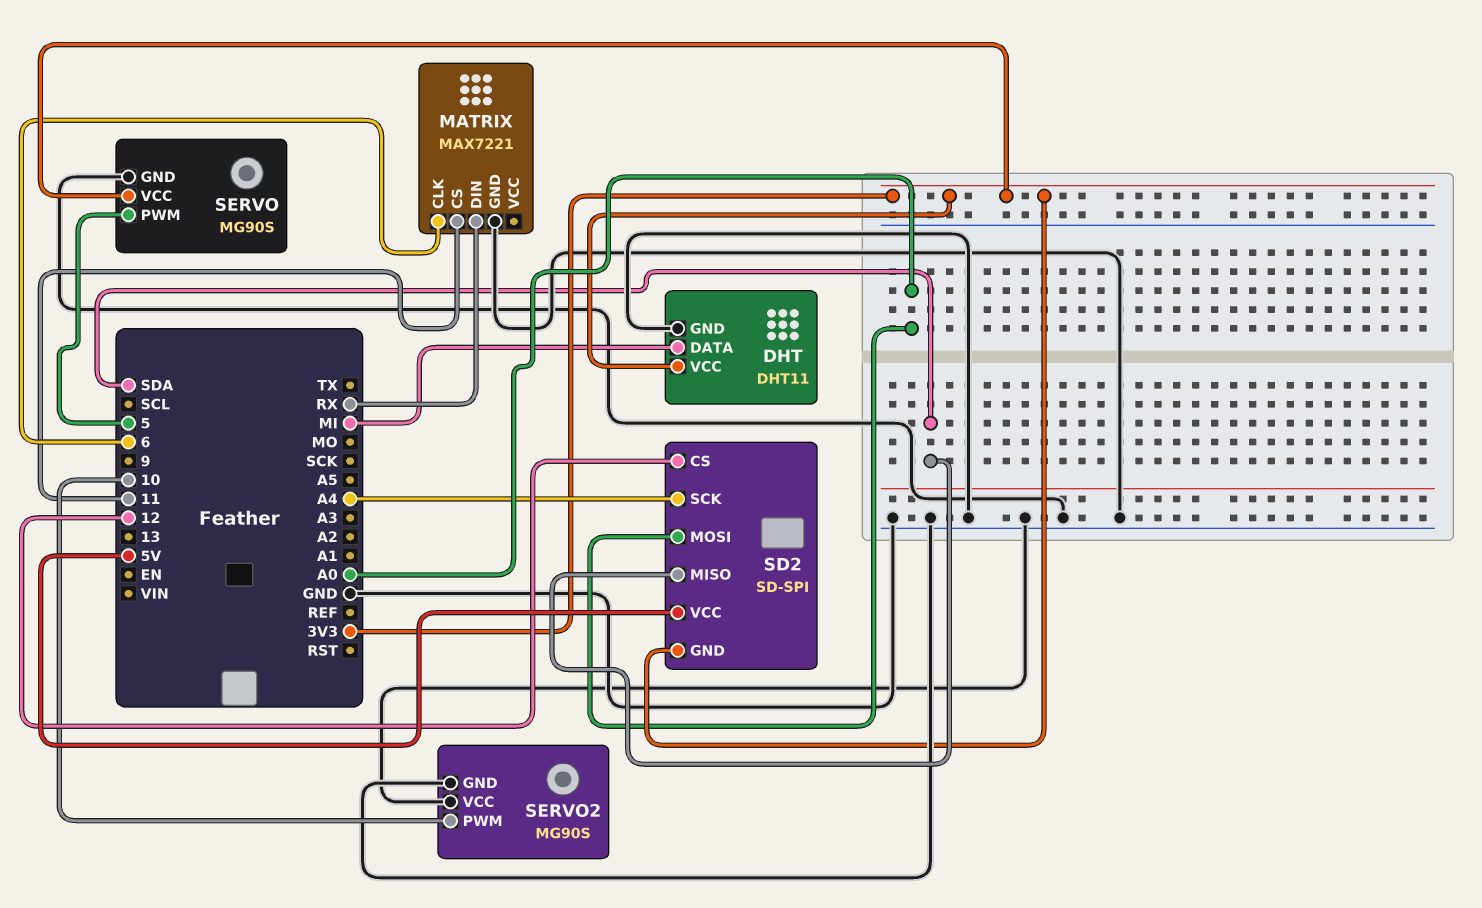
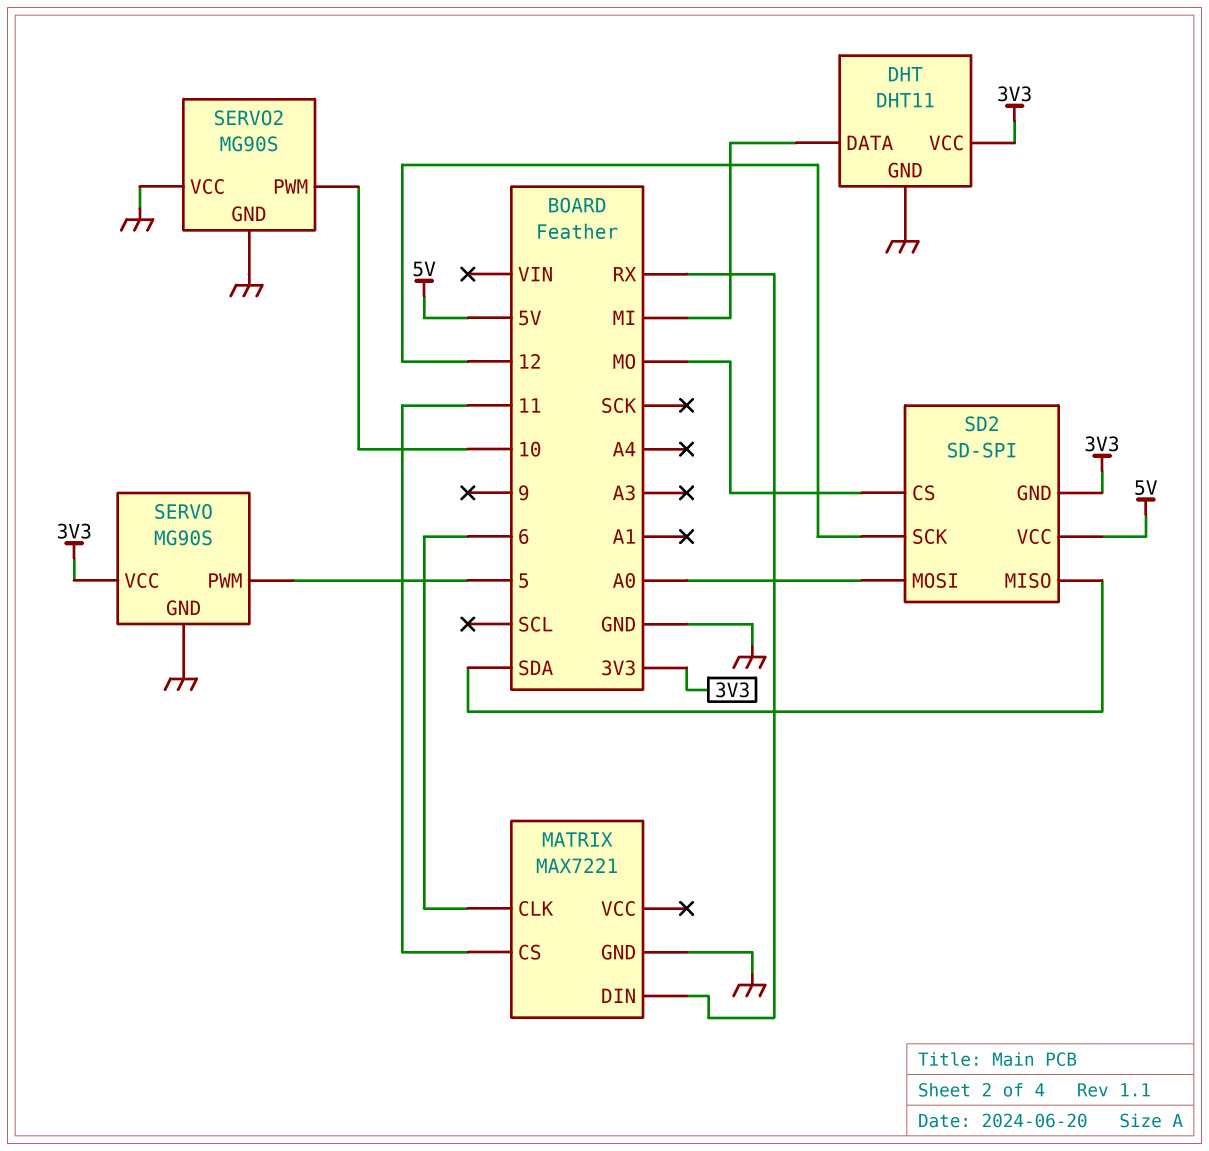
SD2 pin CS: 12 -> MO
SD2 pin SCK: A4 -> 12

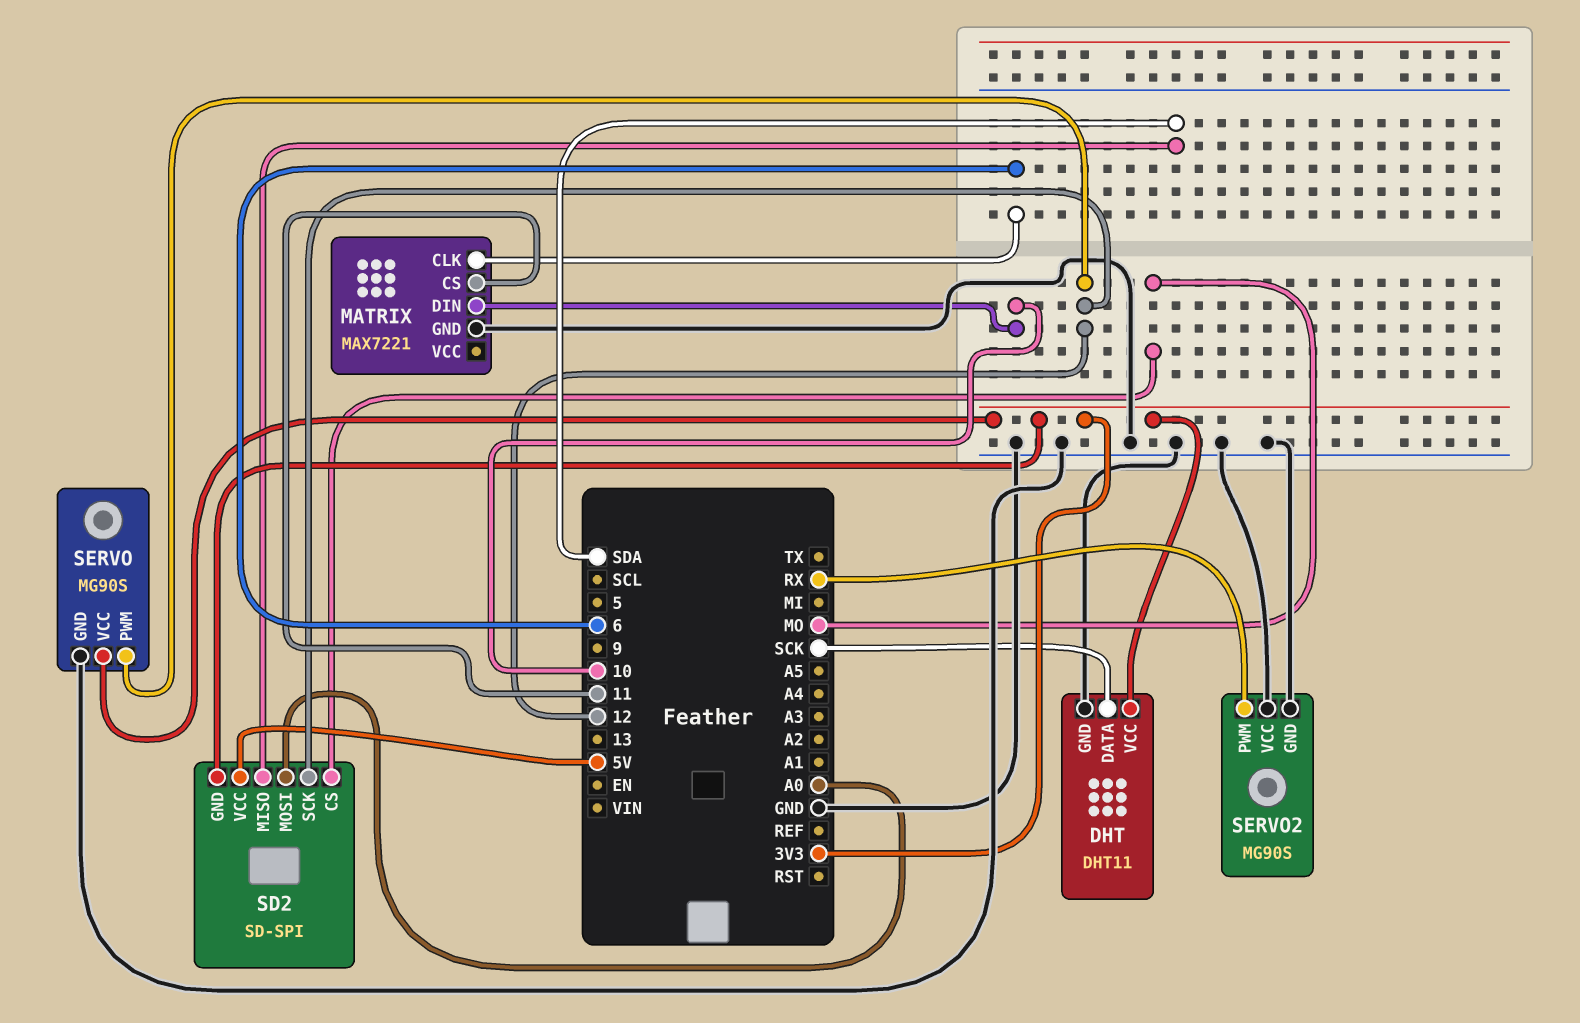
DHT pin DATA: MI -> SCK
MATRIX pin DIN: RX -> 10
SERVO pin PWM: 5 -> 12
SERVO2 pin PWM: 10 -> RX

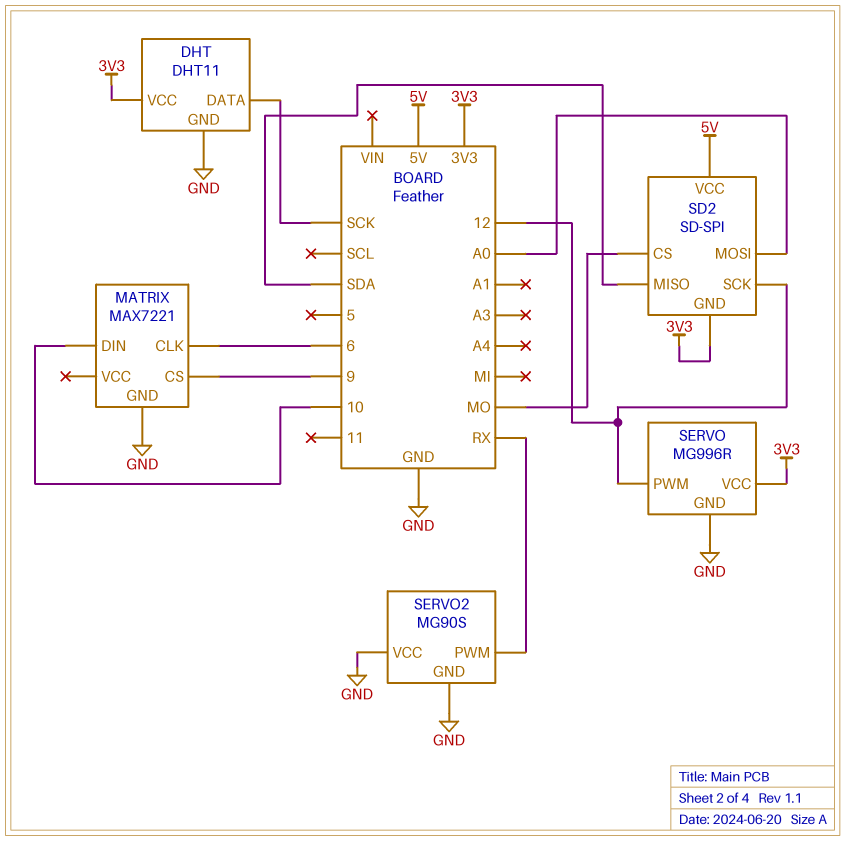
MATRIX pin CS: 11 -> 9
SERVO: MG90S -> MG996R

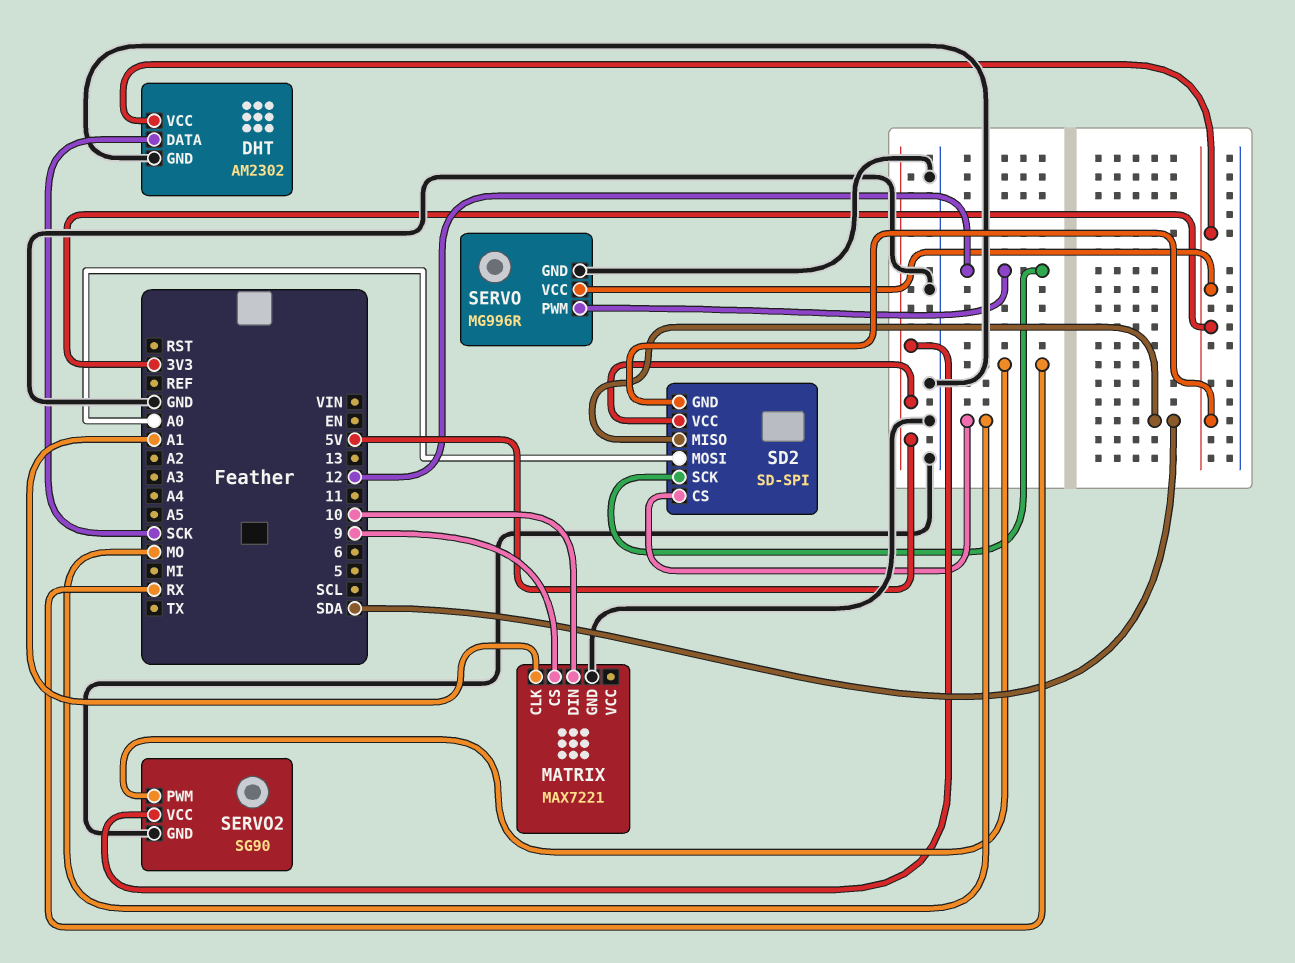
DHT: DHT11 -> AM2302
MATRIX pin CLK: 6 -> A1
SERVO2: MG90S -> SG90
SERVO2 pin VCC: GND -> 5V

